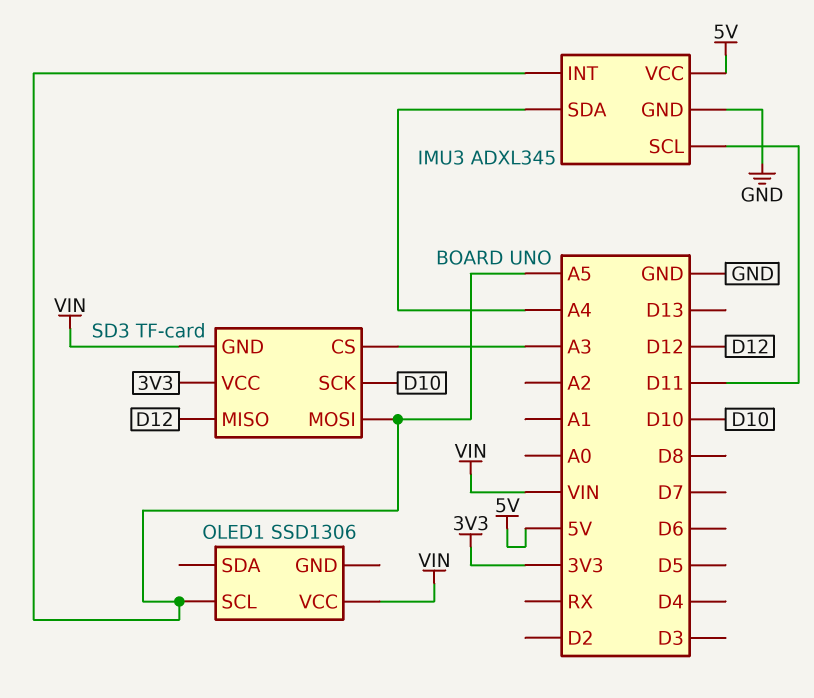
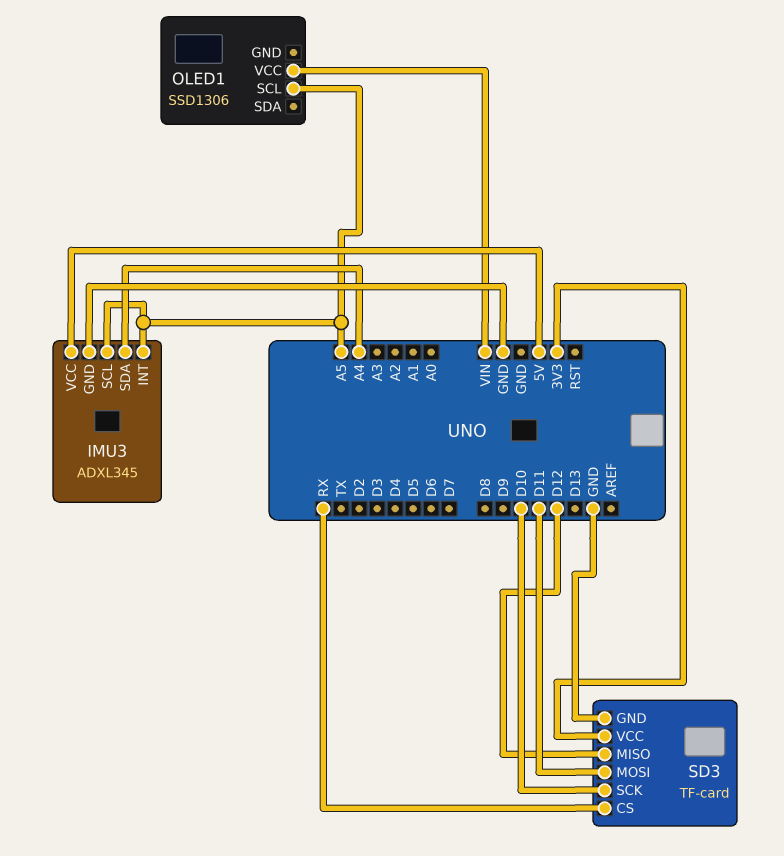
IMU3 pin SCL: D11 -> A5
SD3 pin CS: A3 -> RX
SD3 pin GND: VIN -> GND
SD3 pin MOSI: A5 -> D11

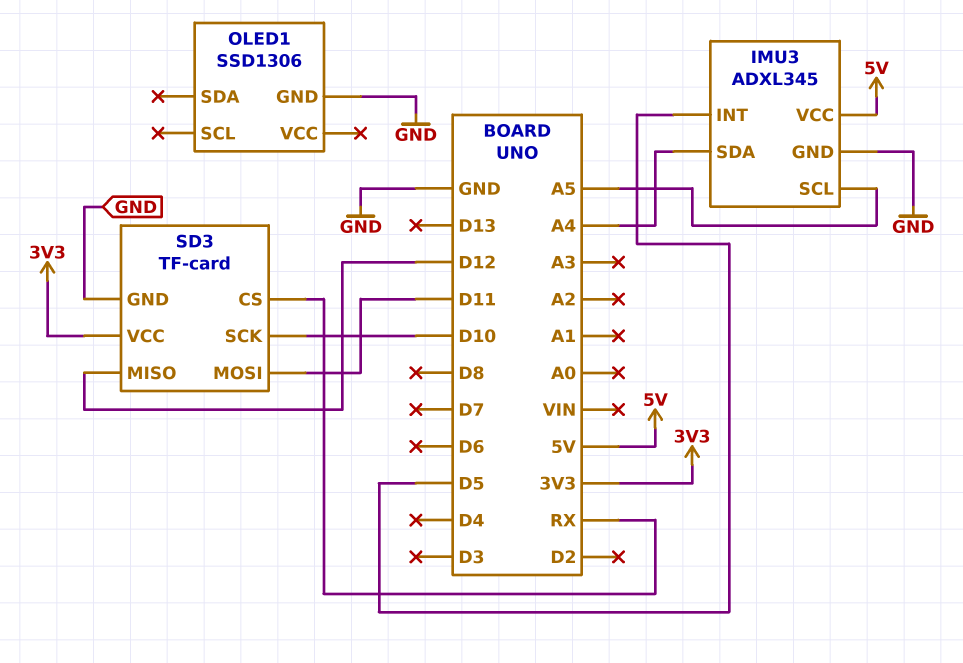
IMU3 pin INT: A5 -> D5
OLED1 pin GND: none -> GND
OLED1 pin SCL: A5 -> none
OLED1 pin VCC: VIN -> none

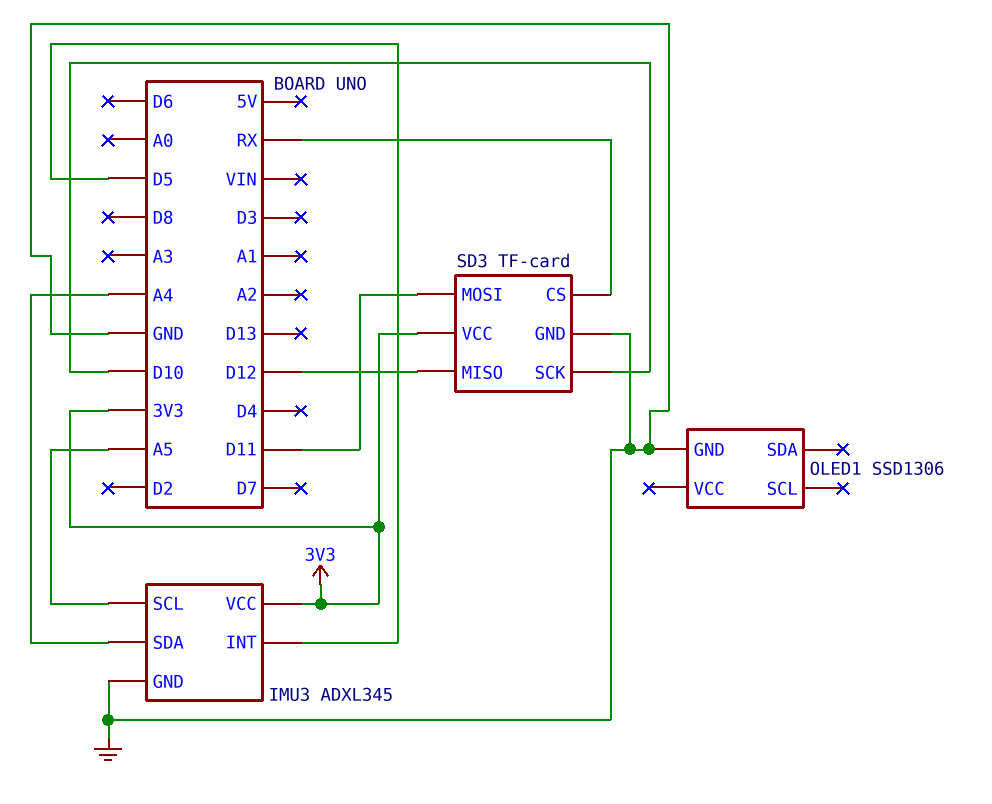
IMU3 pin VCC: 5V -> 3V3

